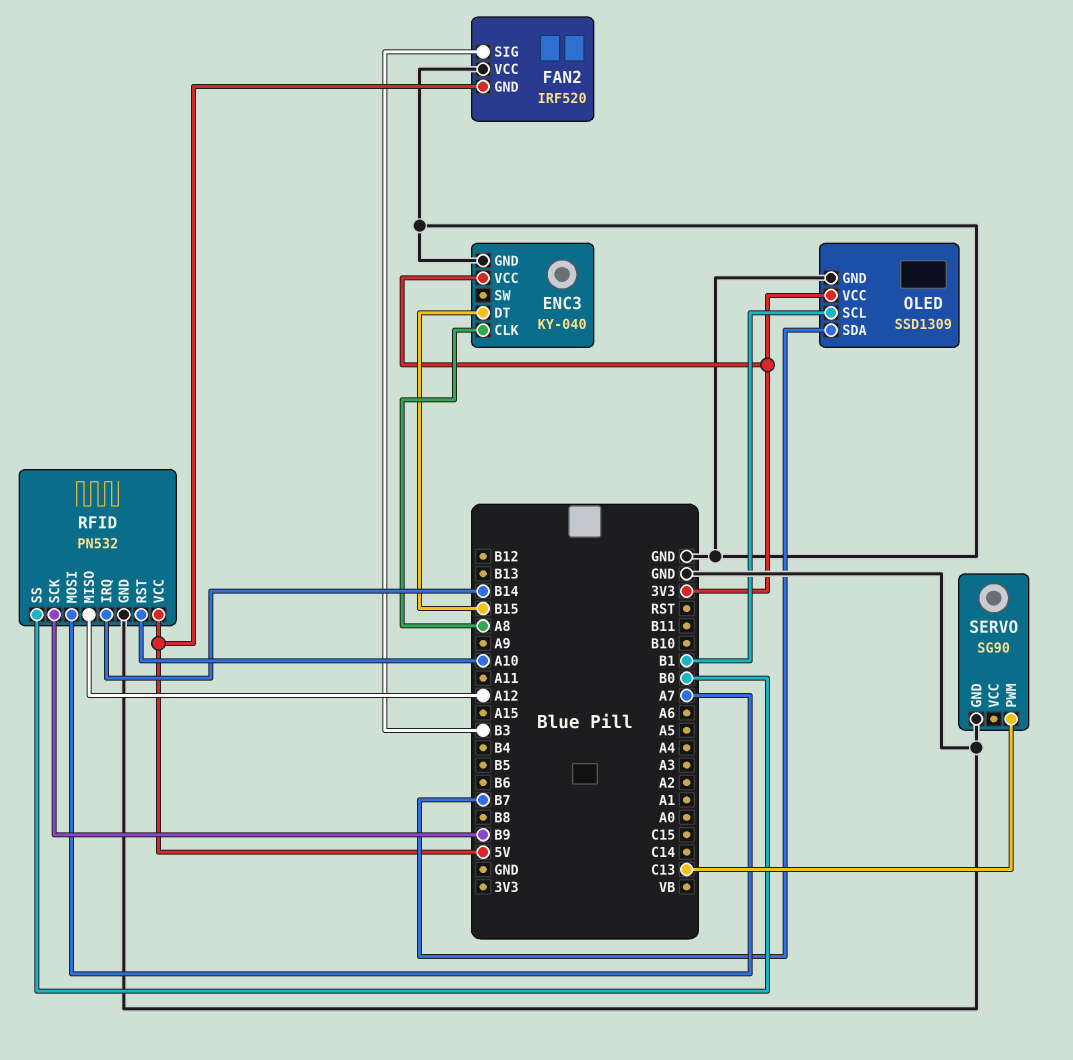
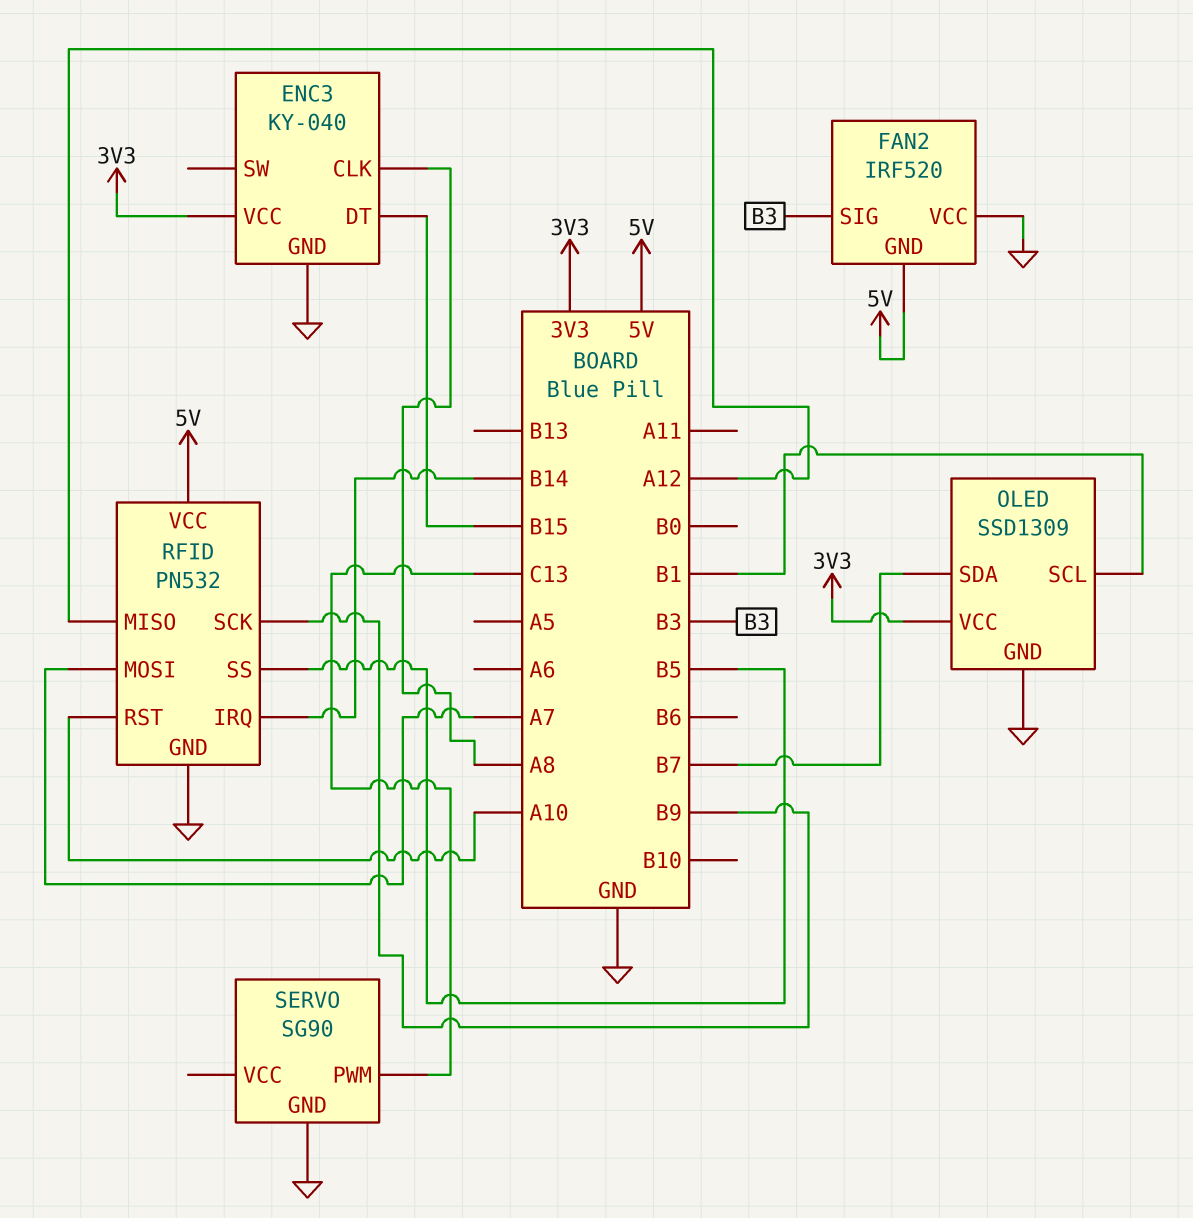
RFID pin SS: B0 -> B5

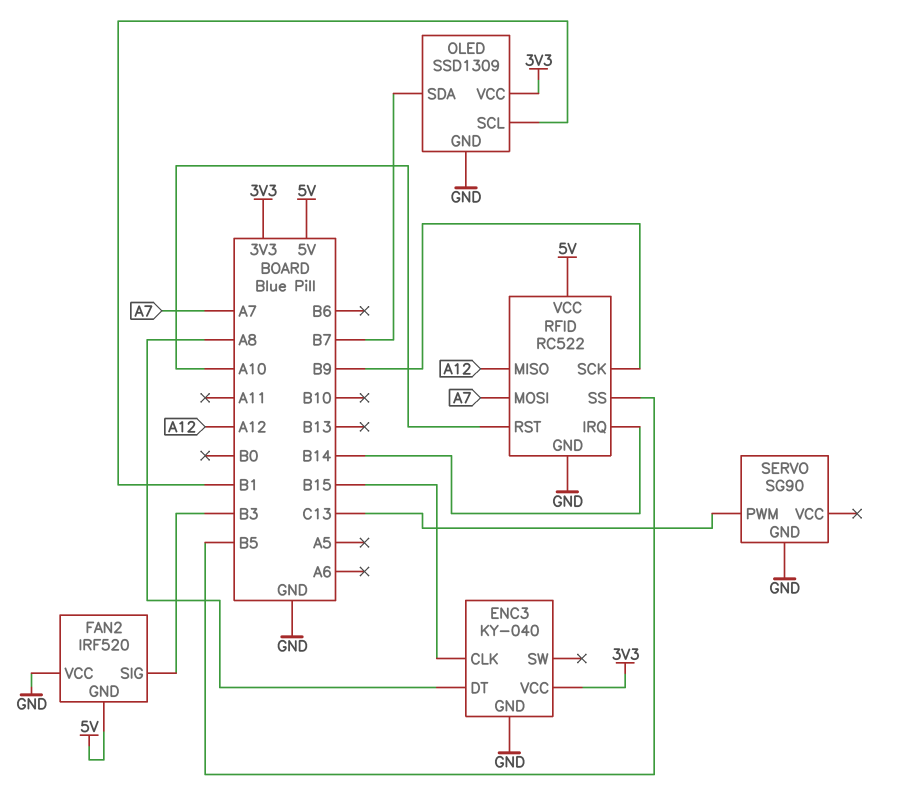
ENC3 pin CLK: A8 -> B15
ENC3 pin DT: B15 -> A8
RFID: PN532 -> RC522

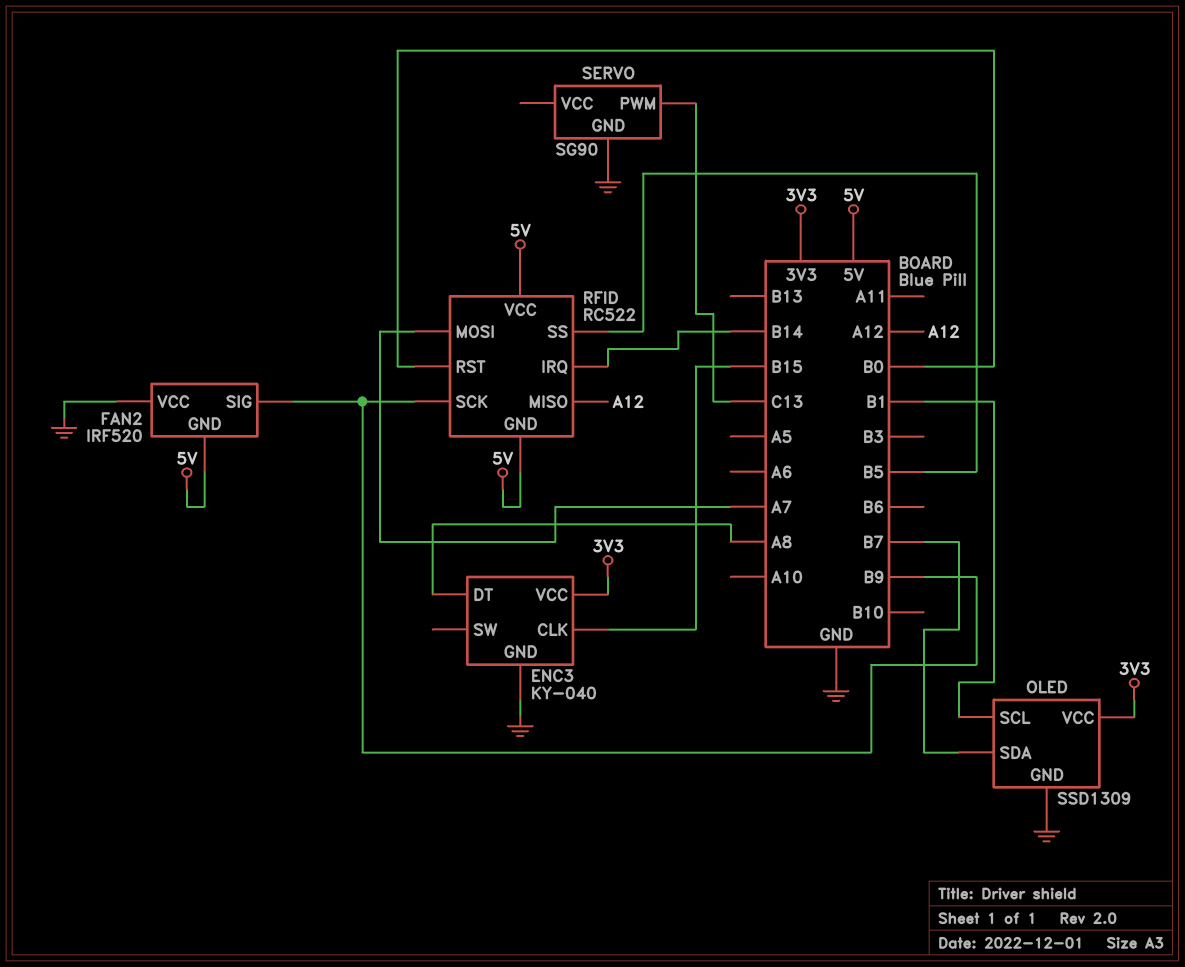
FAN2 pin SIG: B3 -> B9
RFID pin GND: GND -> 5V
RFID pin RST: A10 -> B0

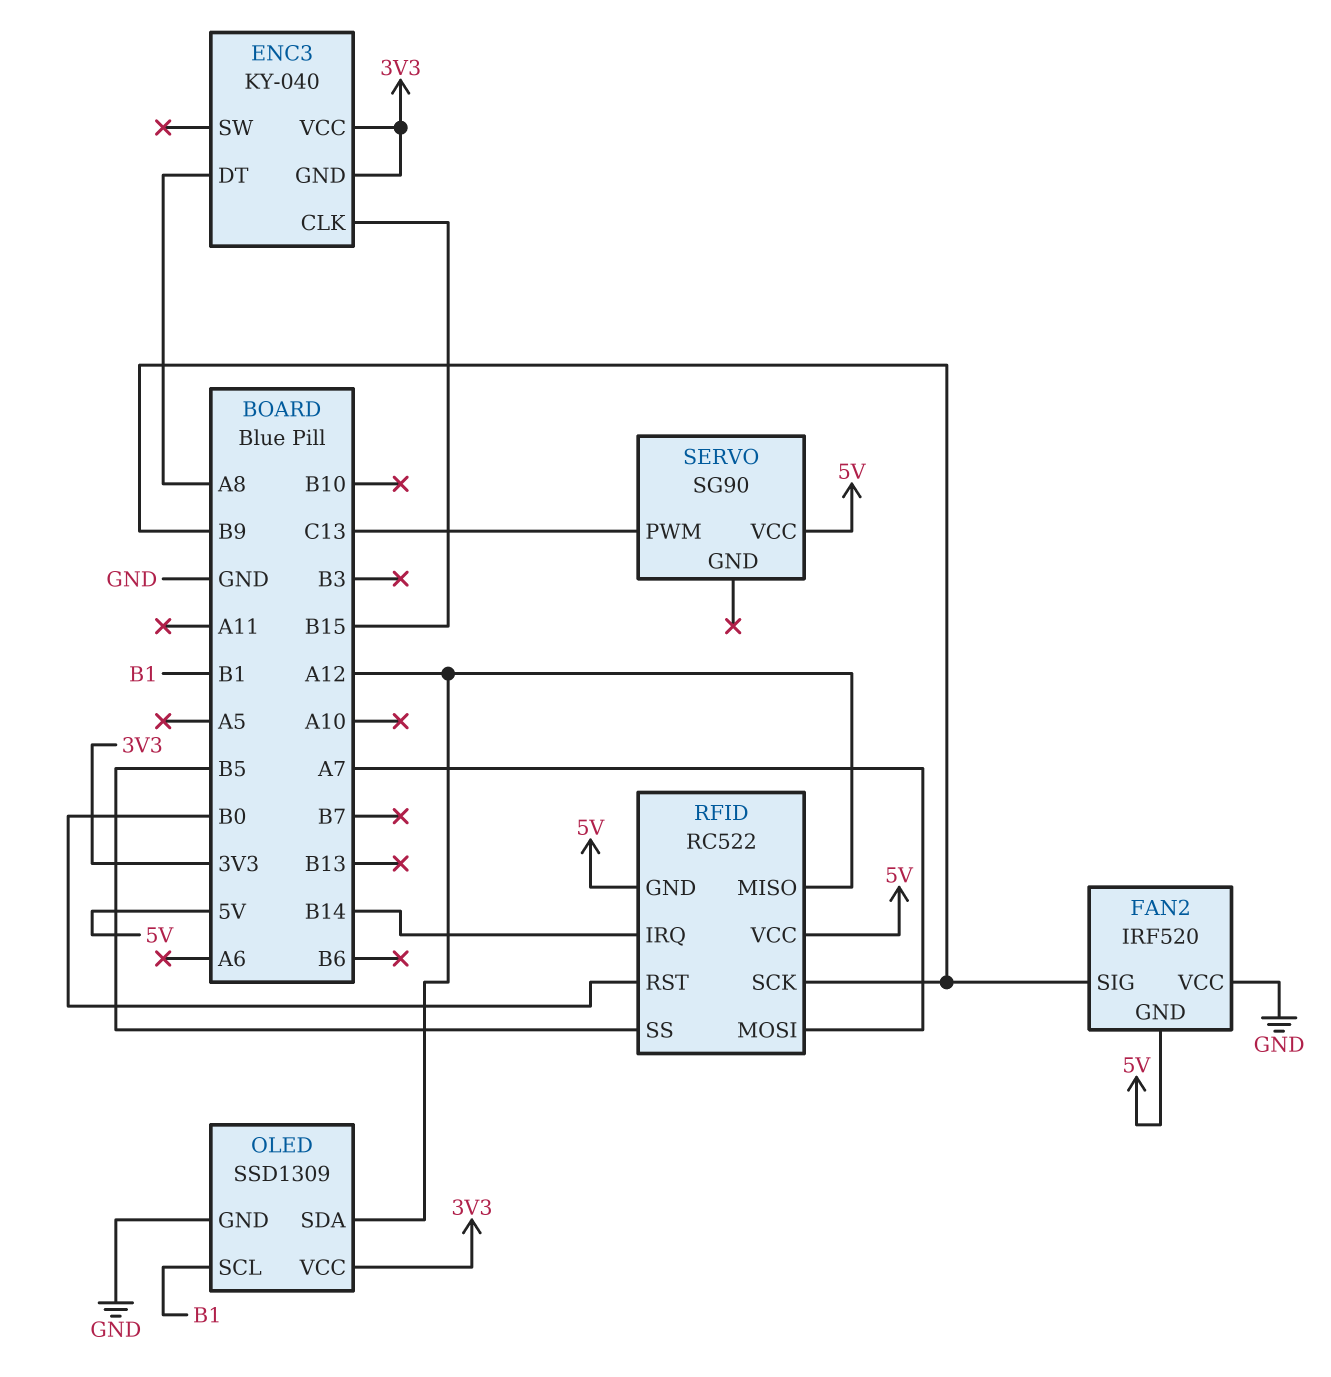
ENC3 pin GND: GND -> 3V3
OLED pin SDA: B7 -> A12
SERVO pin GND: GND -> none
SERVO pin VCC: none -> 5V

